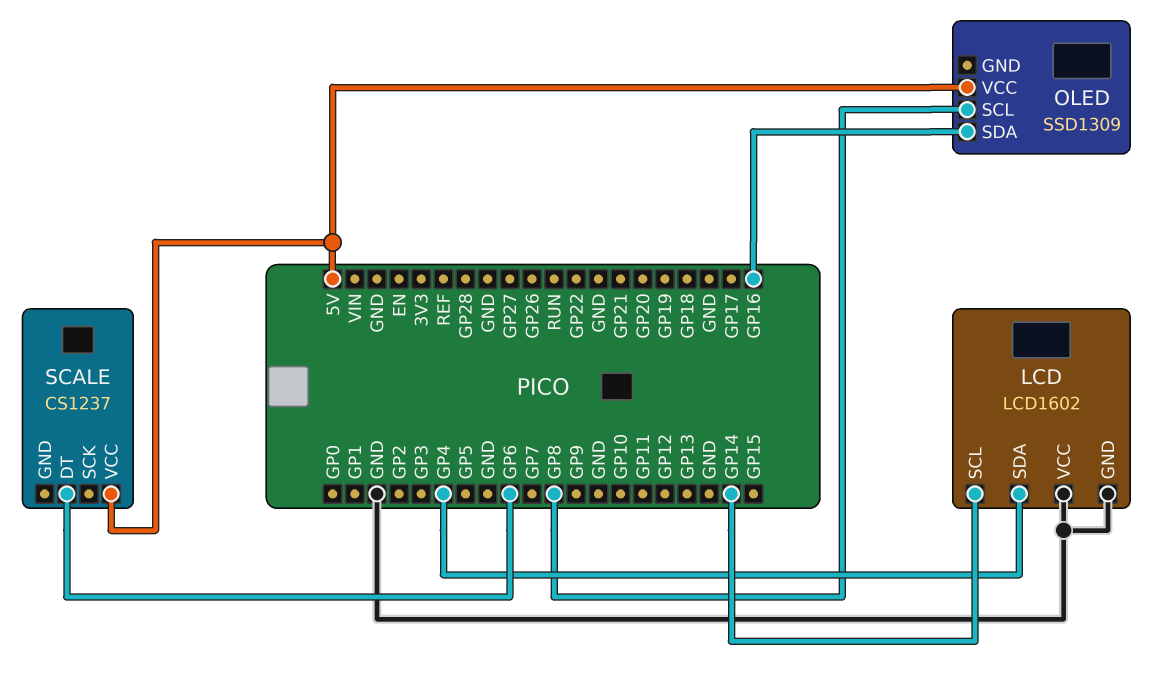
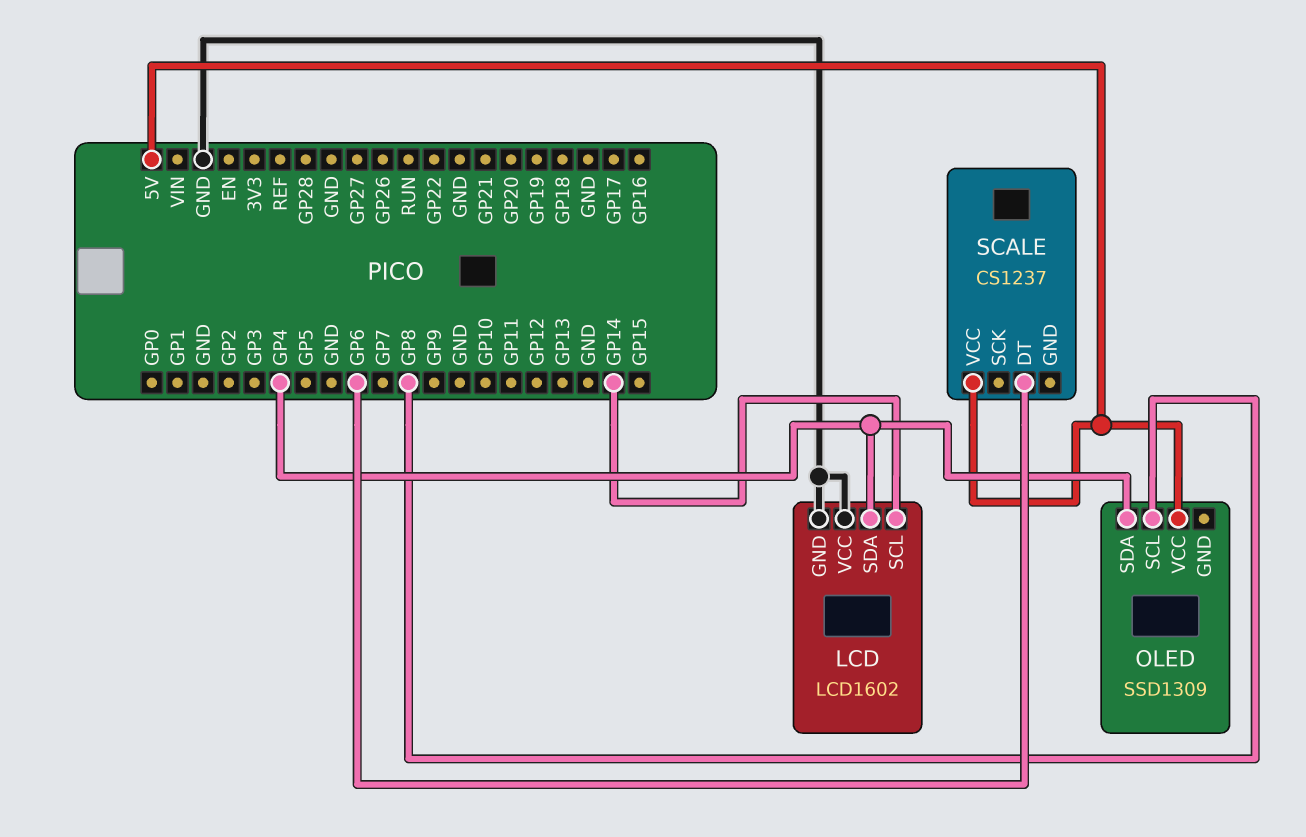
OLED pin SDA: GP16 -> GP4

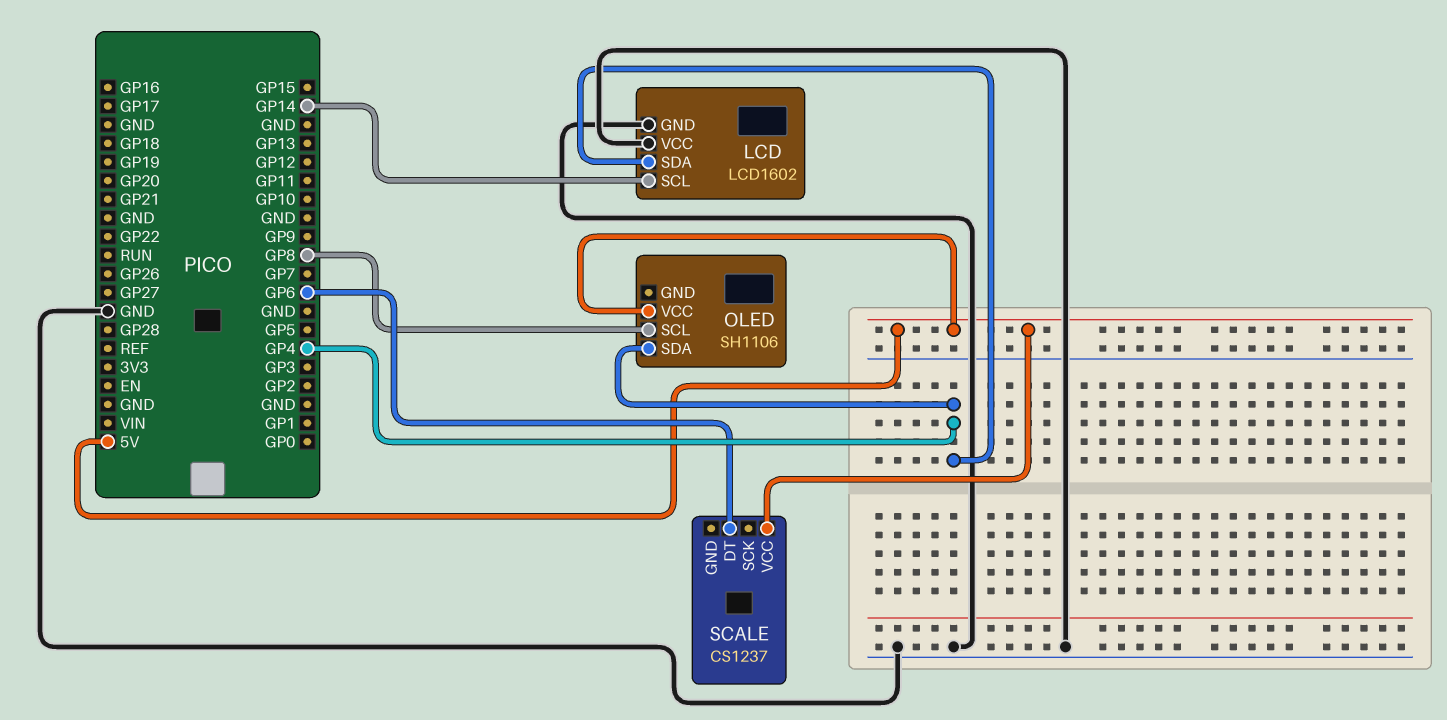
OLED: SSD1309 -> SH1106

